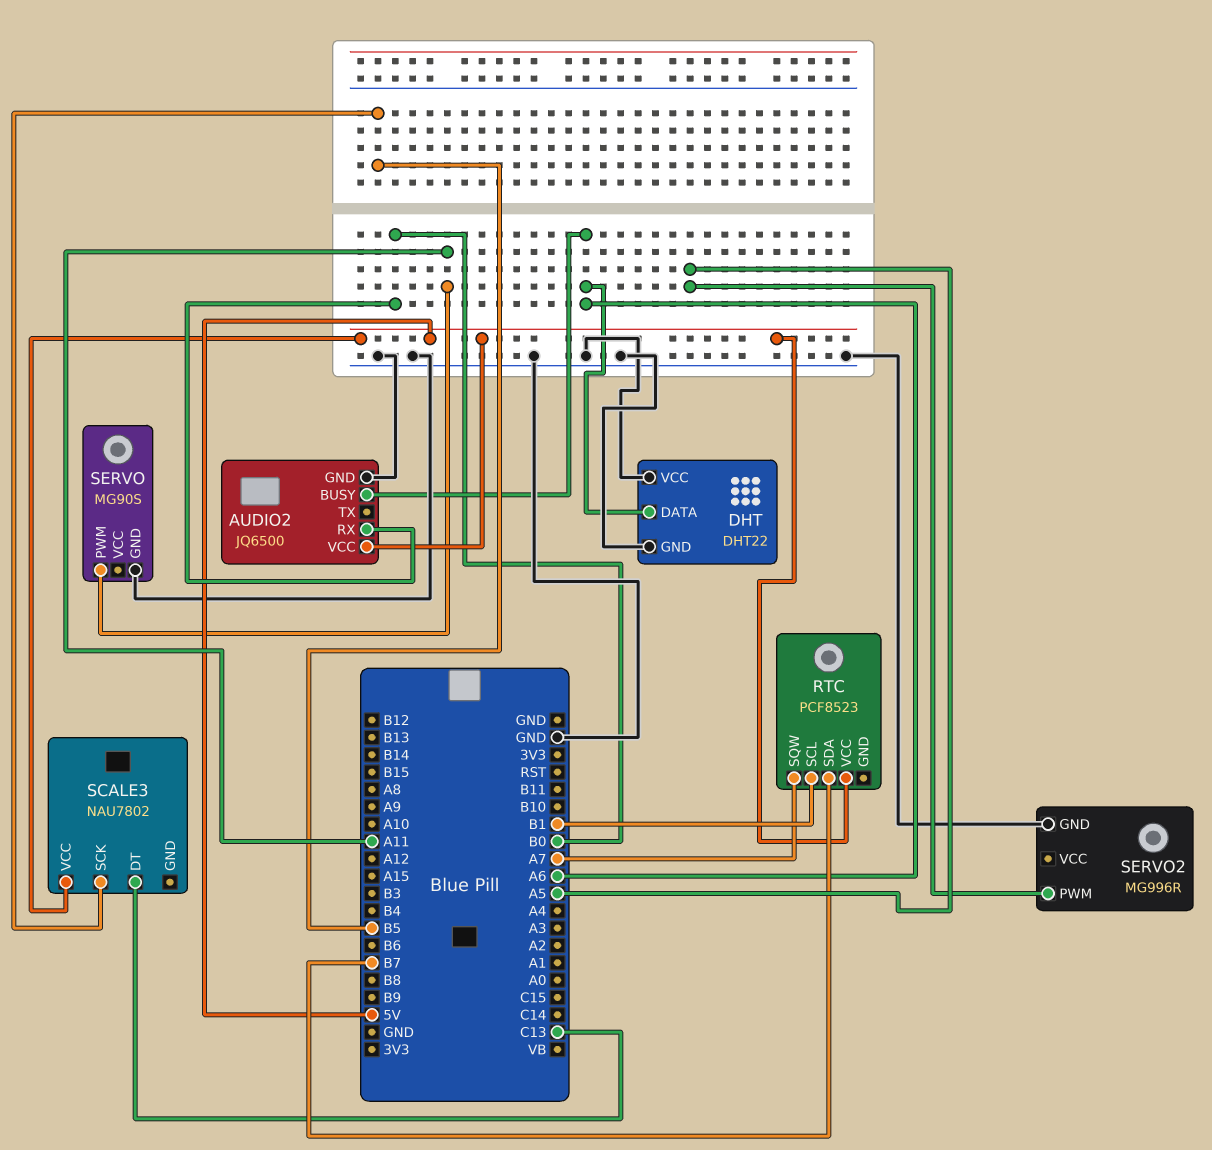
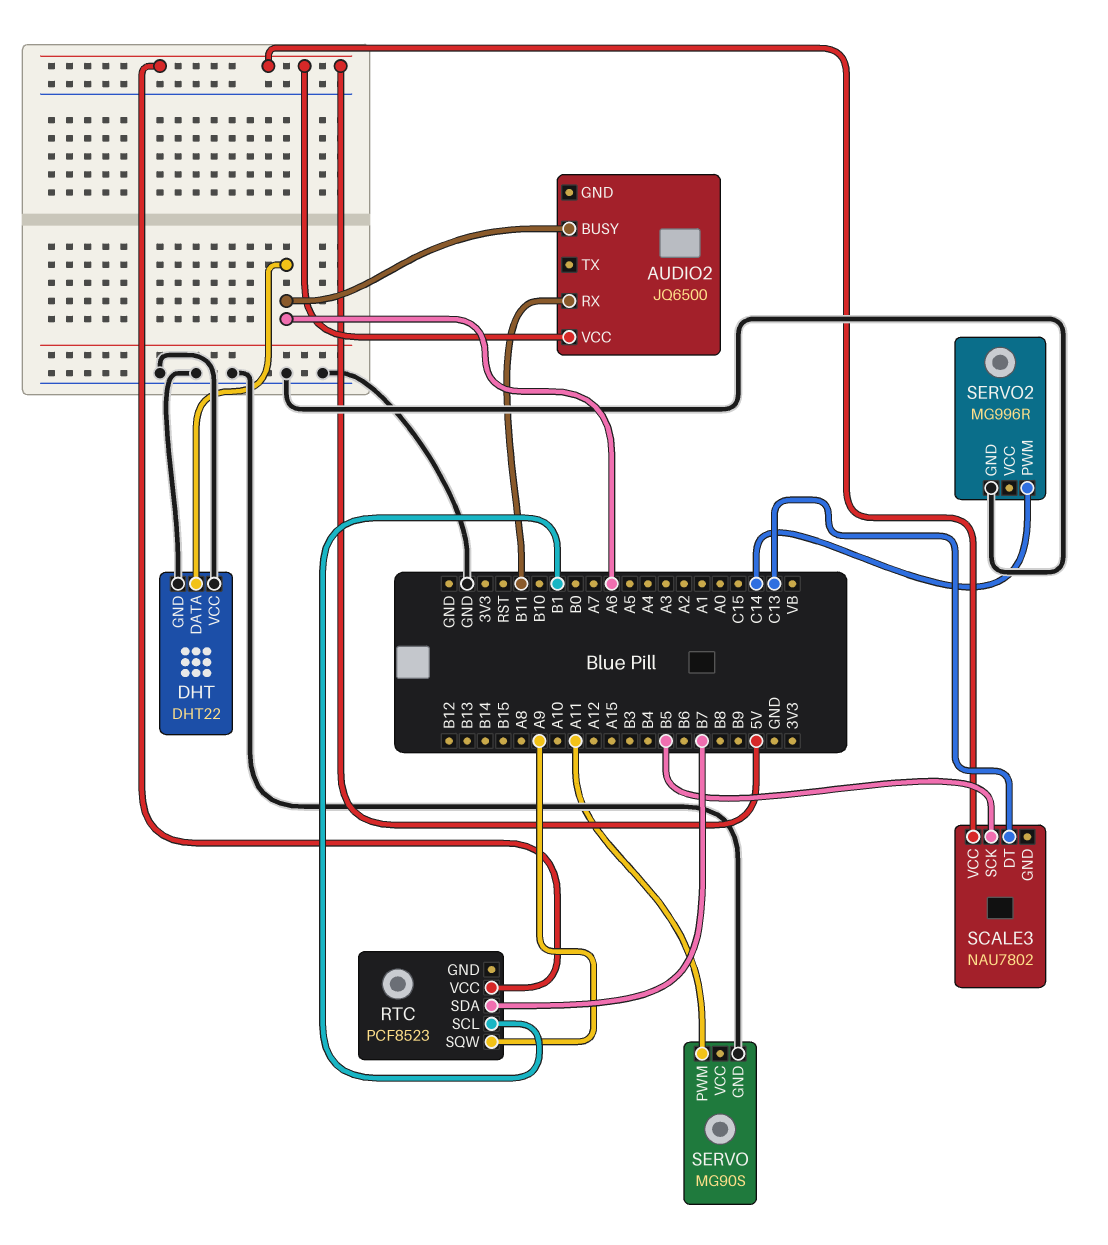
AUDIO2 pin GND: GND -> none
AUDIO2 pin RX: B0 -> B11
RTC pin SQW: A7 -> A9
SERVO2 pin PWM: A5 -> C14

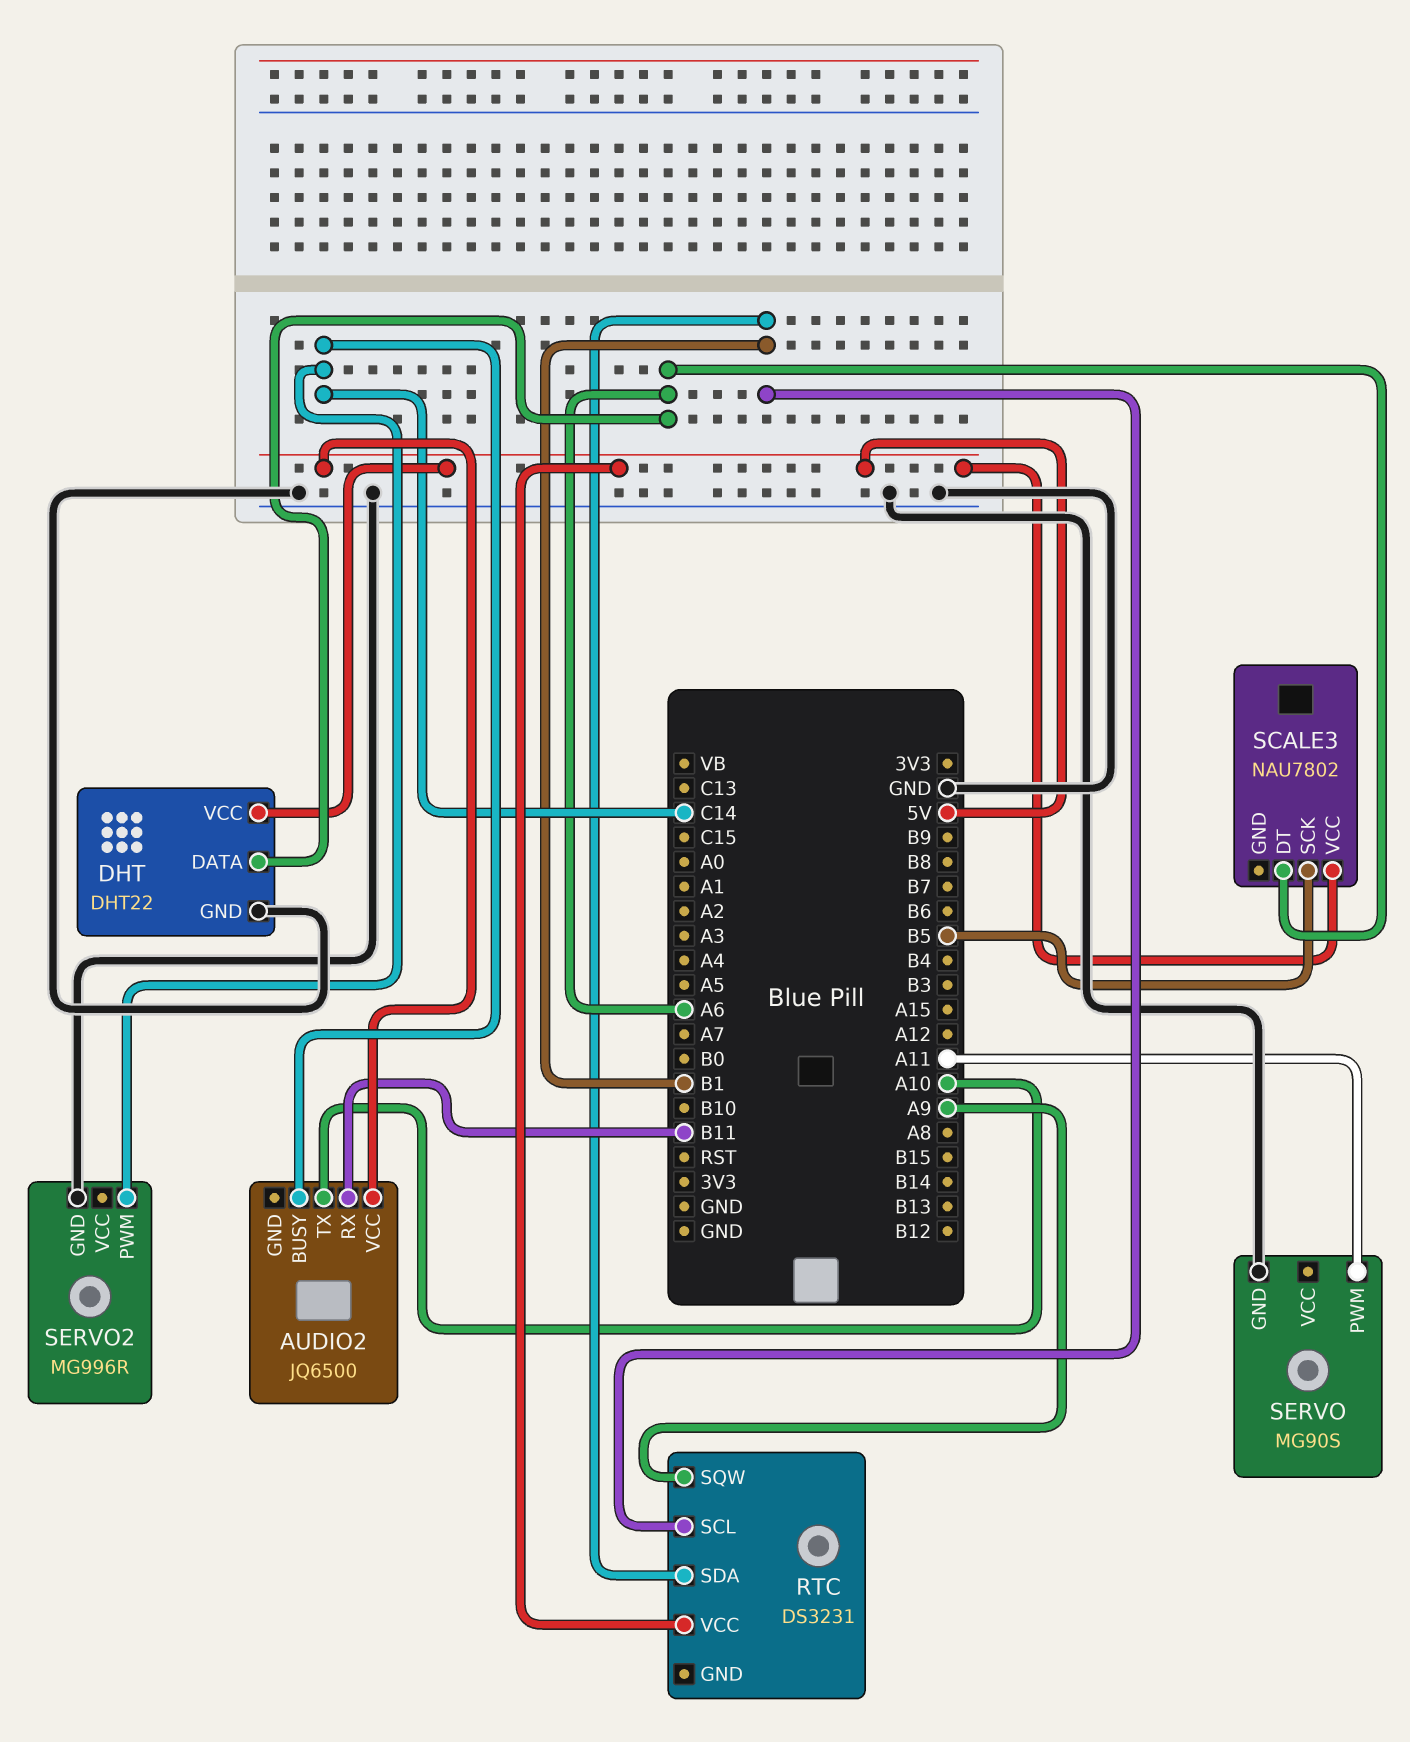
AUDIO2 pin BUSY: A6 -> C14
AUDIO2 pin TX: none -> A10
DHT pin VCC: GND -> 5V
RTC: PCF8523 -> DS3231
RTC pin SDA: B7 -> B1
SCALE3 pin DT: C13 -> A6

